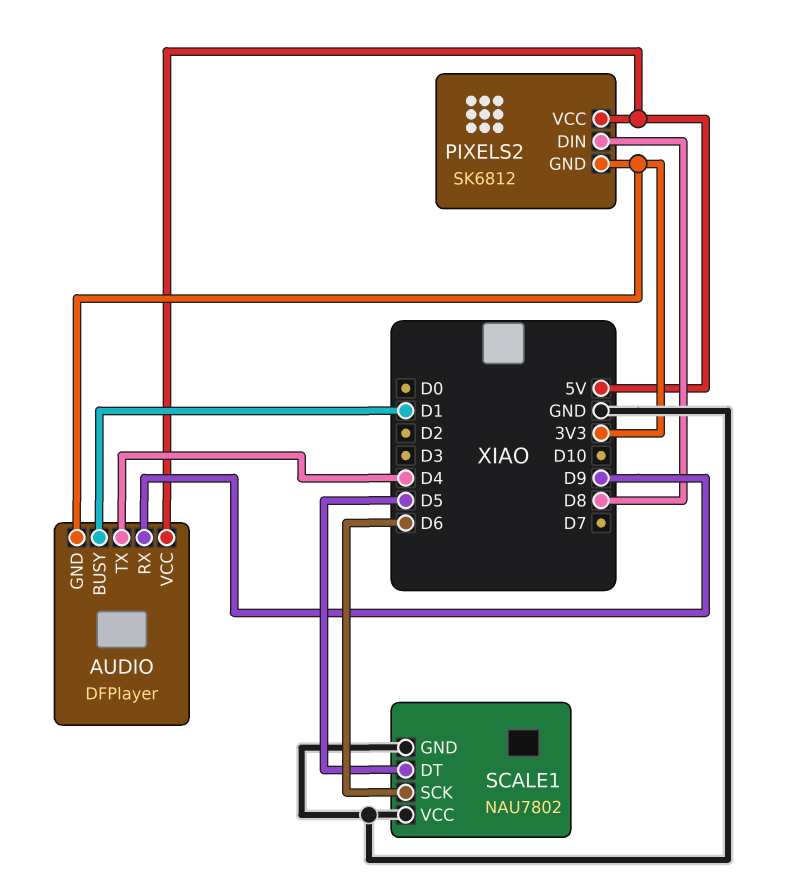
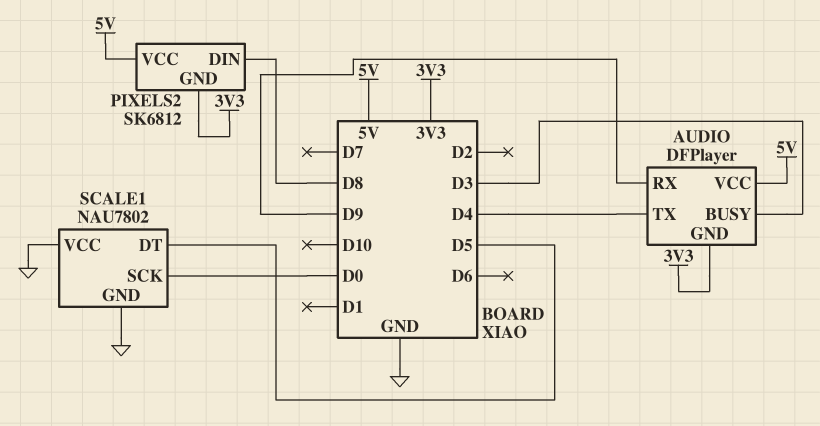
AUDIO pin BUSY: D1 -> D3
SCALE1 pin SCK: D6 -> D0

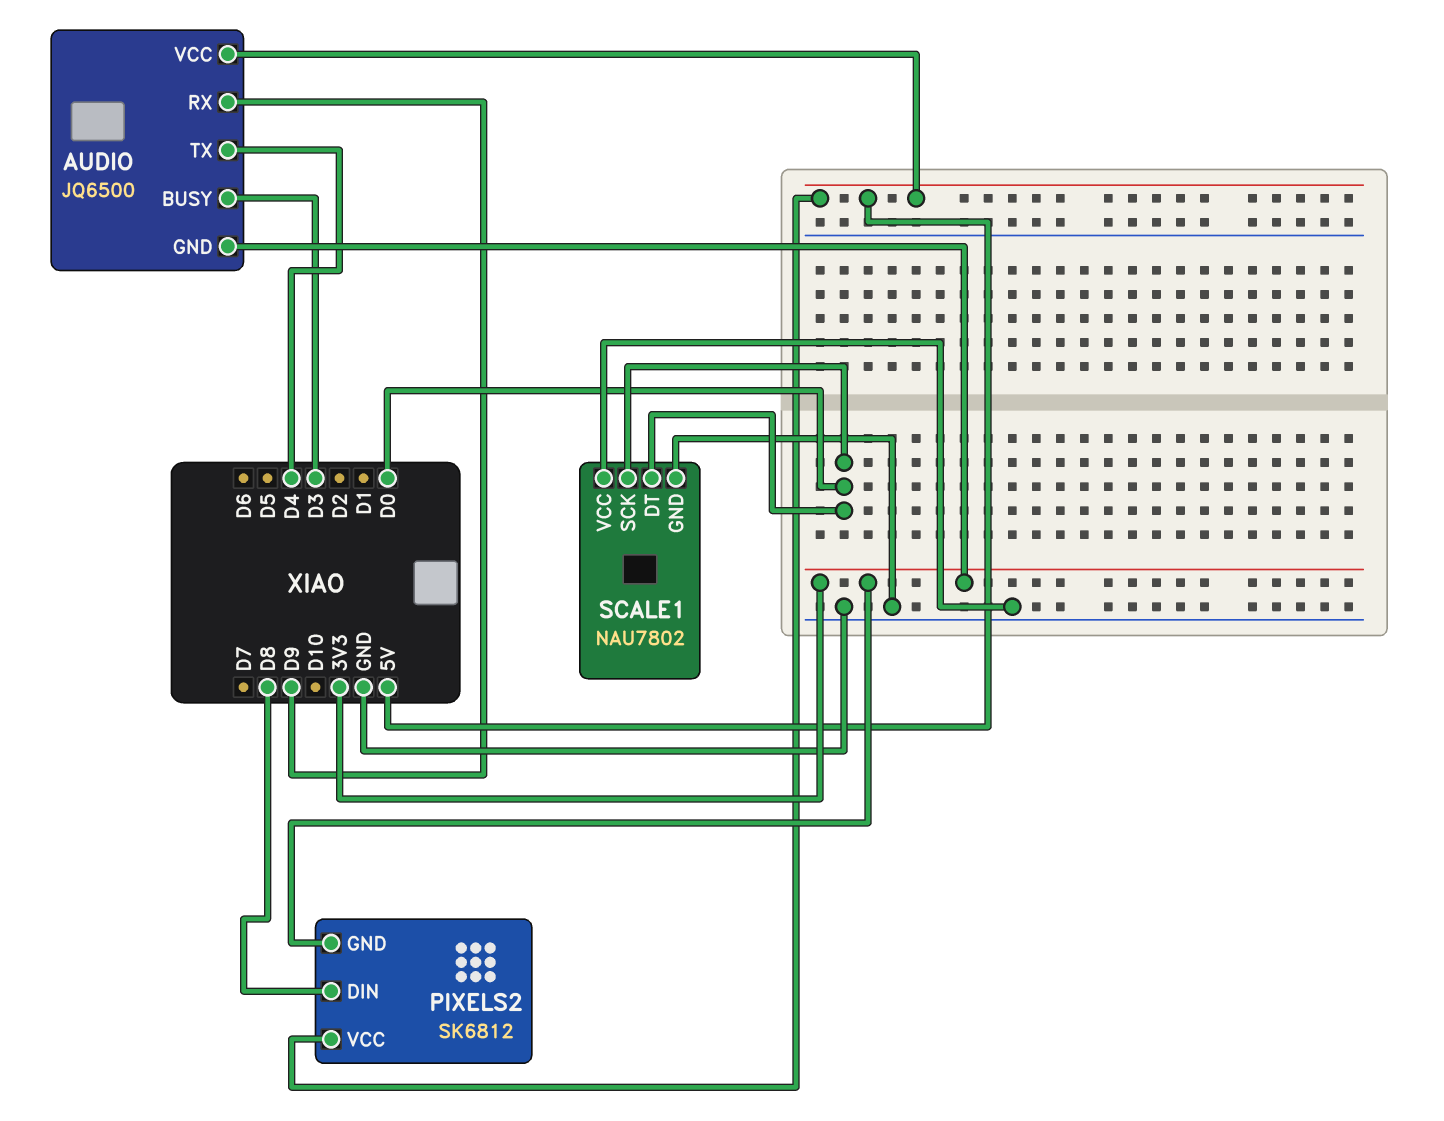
AUDIO: DFPlayer -> JQ6500
SCALE1 pin DT: D5 -> D0

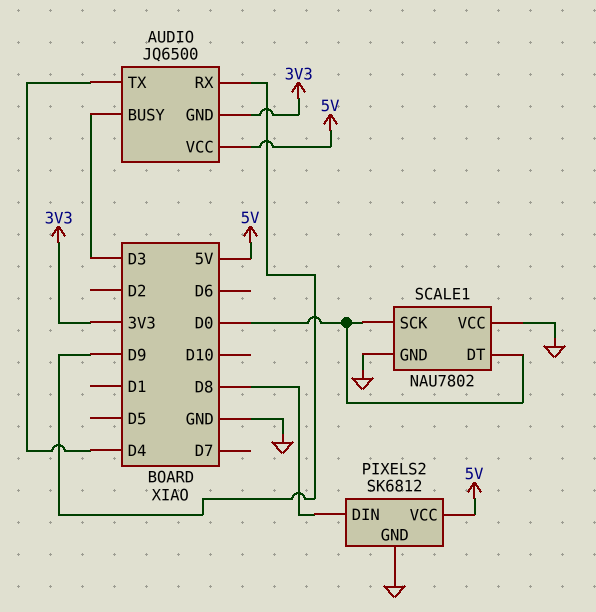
PIXELS2 pin GND: 3V3 -> GND

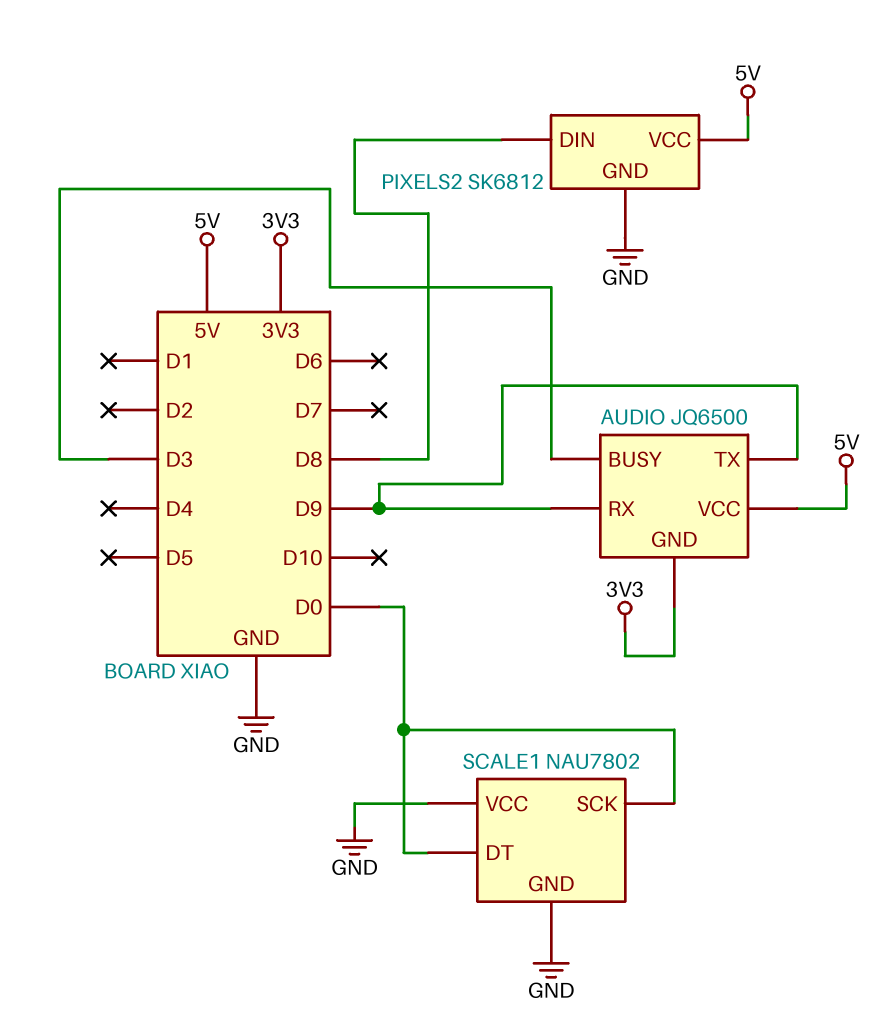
AUDIO pin TX: D4 -> D9

